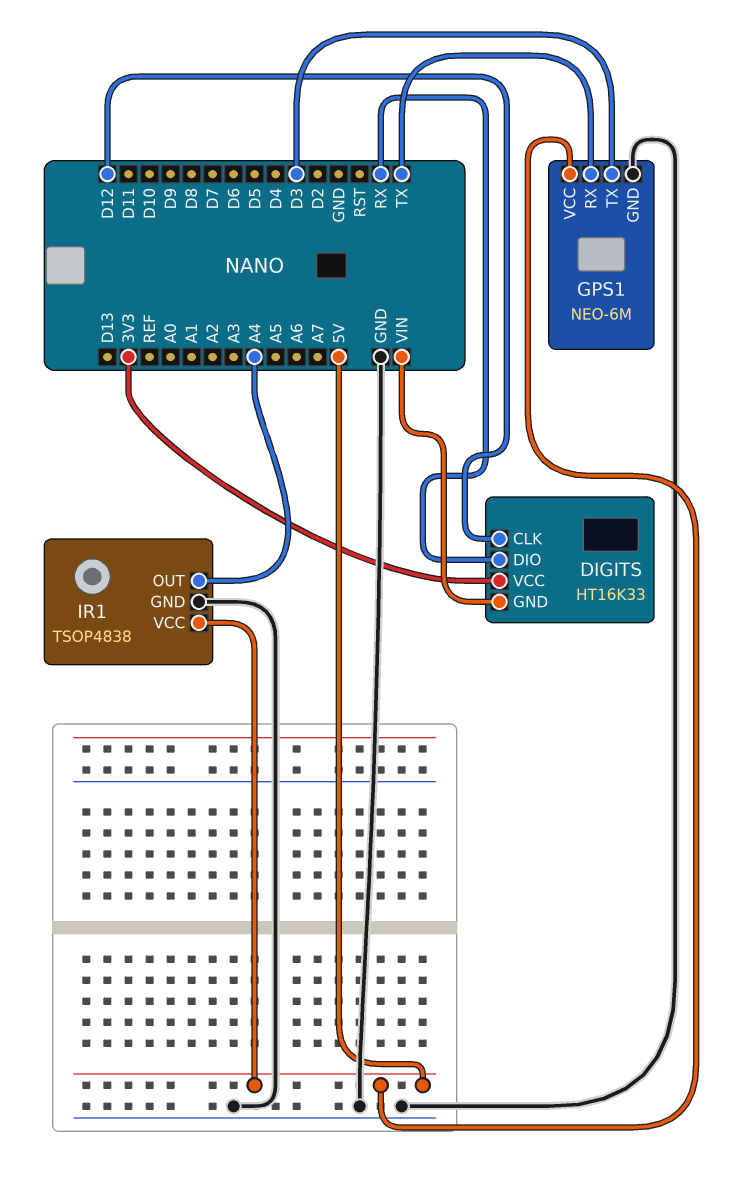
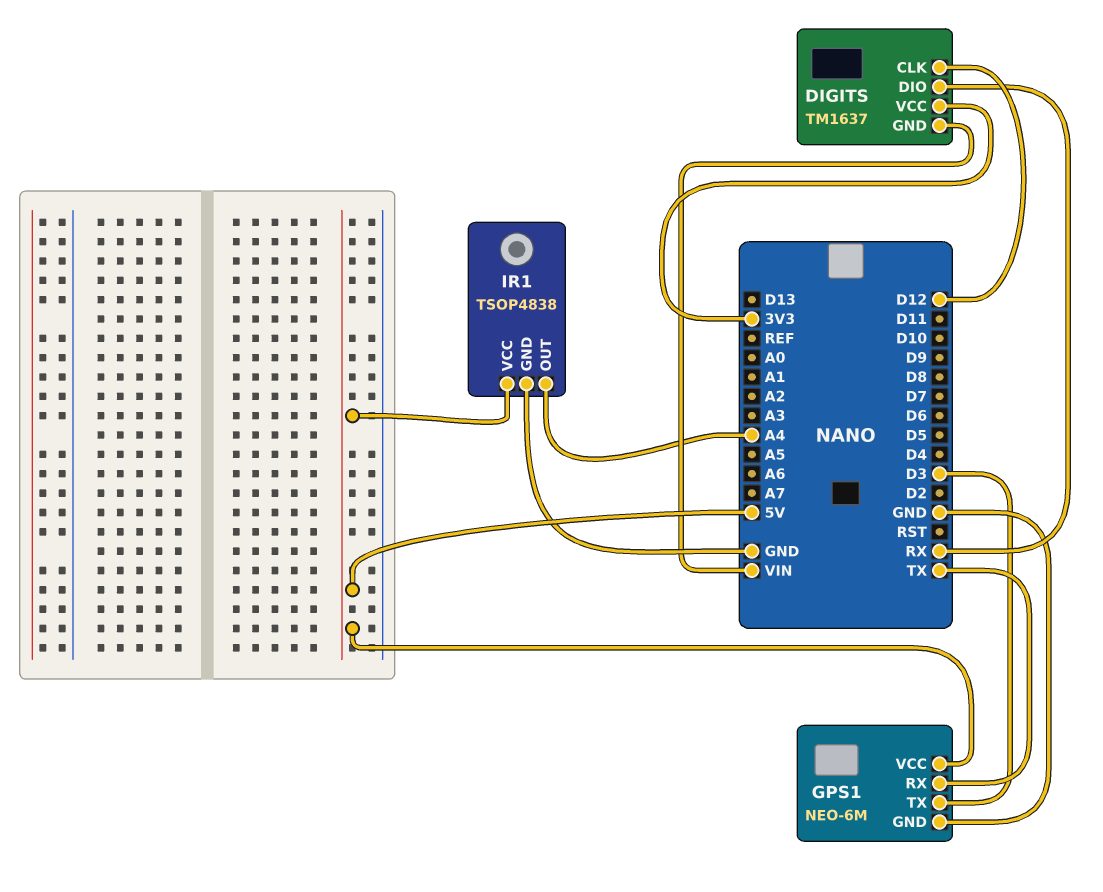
DIGITS: HT16K33 -> TM1637

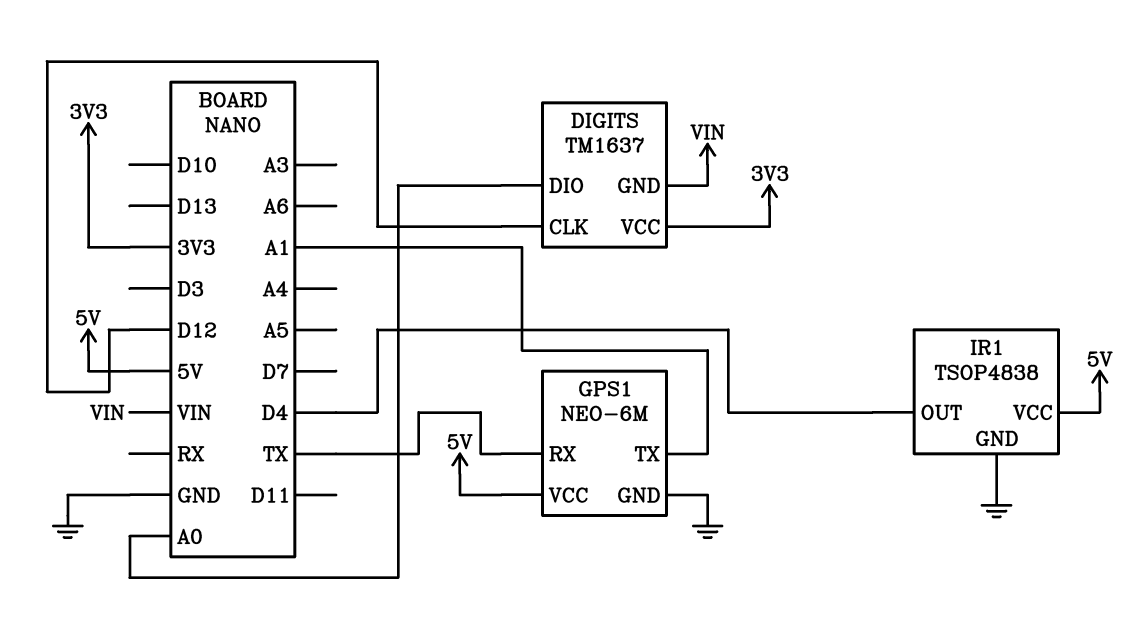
DIGITS pin DIO: RX -> A0
GPS1 pin TX: D3 -> A1
IR1 pin OUT: A4 -> D4

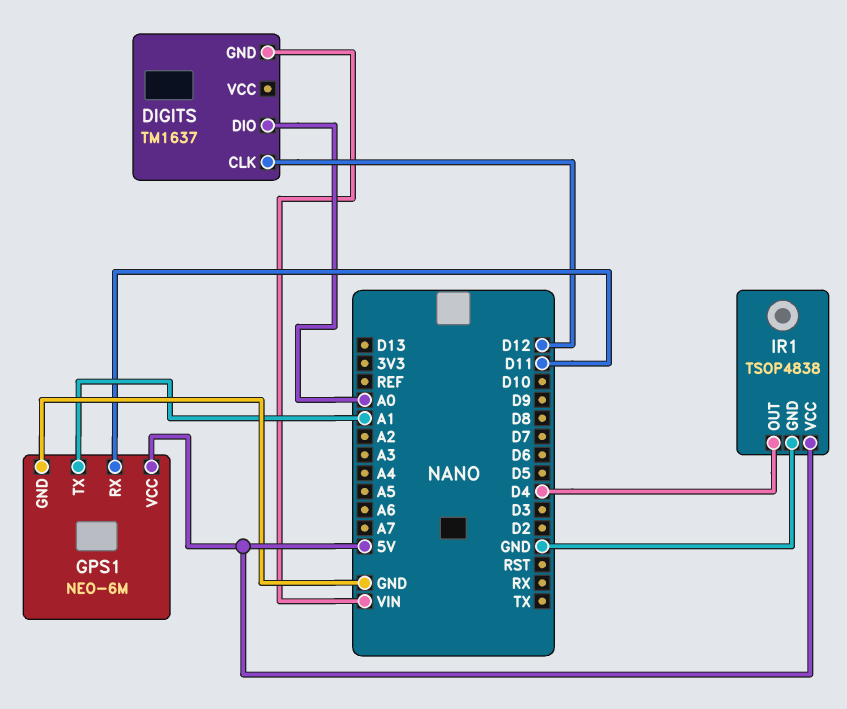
DIGITS pin VCC: 3V3 -> none
GPS1 pin RX: TX -> D11

